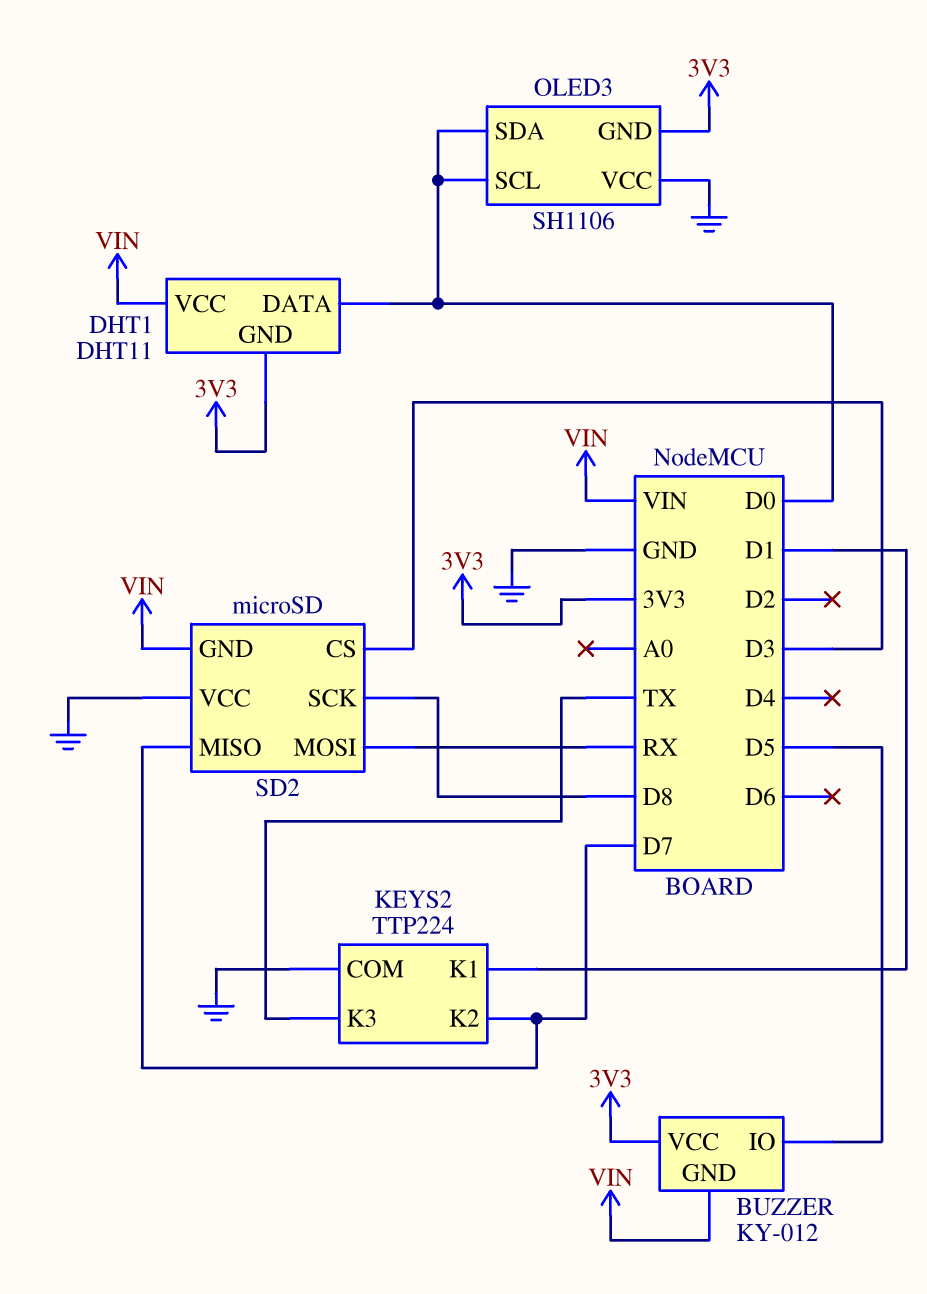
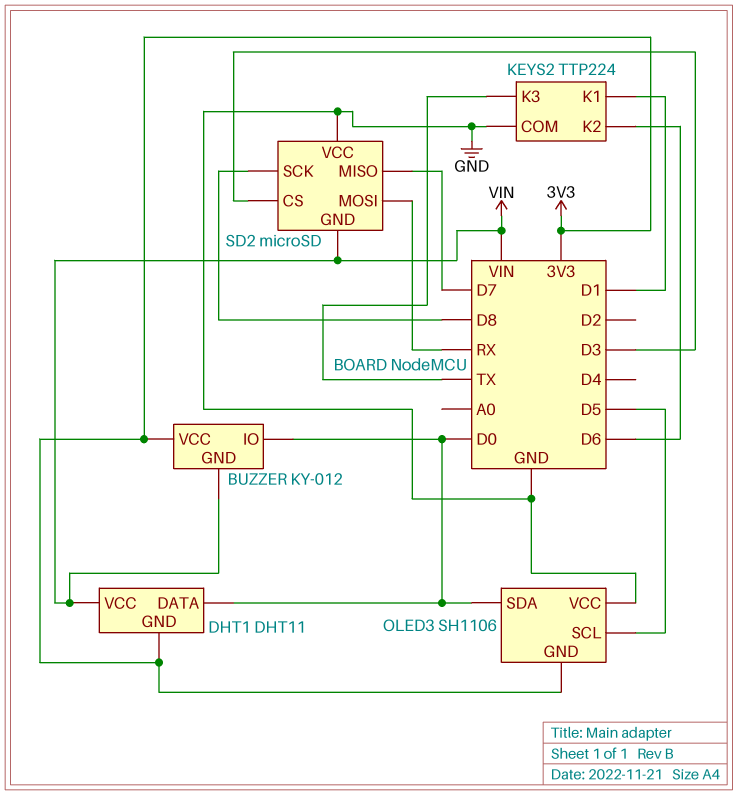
BUZZER pin IO: D5 -> D0
KEYS2 pin K2: D7 -> D6
OLED3 pin SCL: D0 -> D5

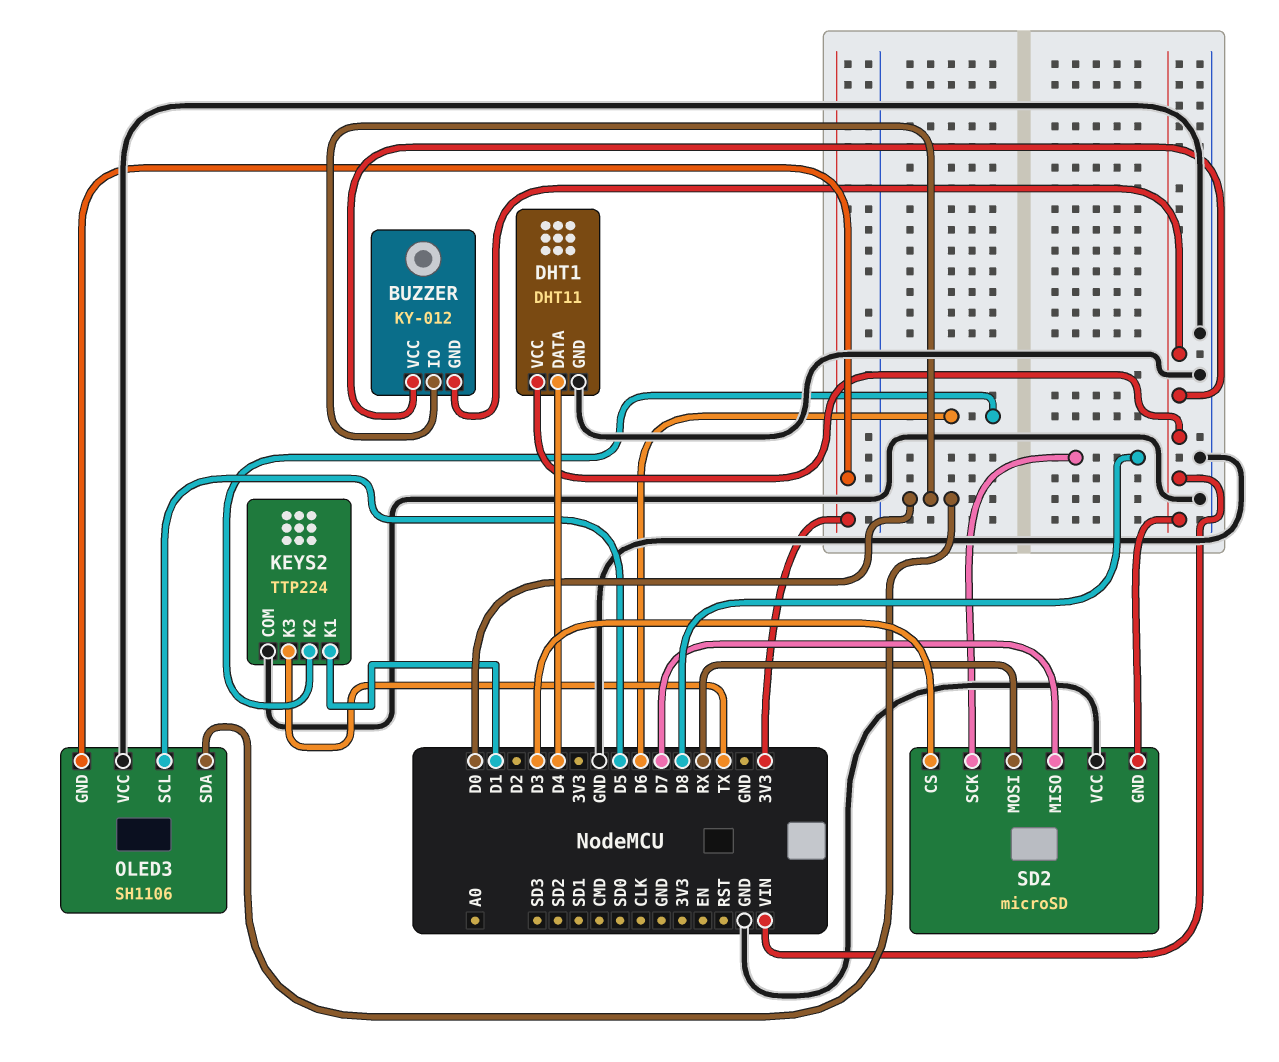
BUZZER pin VCC: 3V3 -> VIN
DHT1 pin DATA: D0 -> D4
DHT1 pin GND: 3V3 -> GND

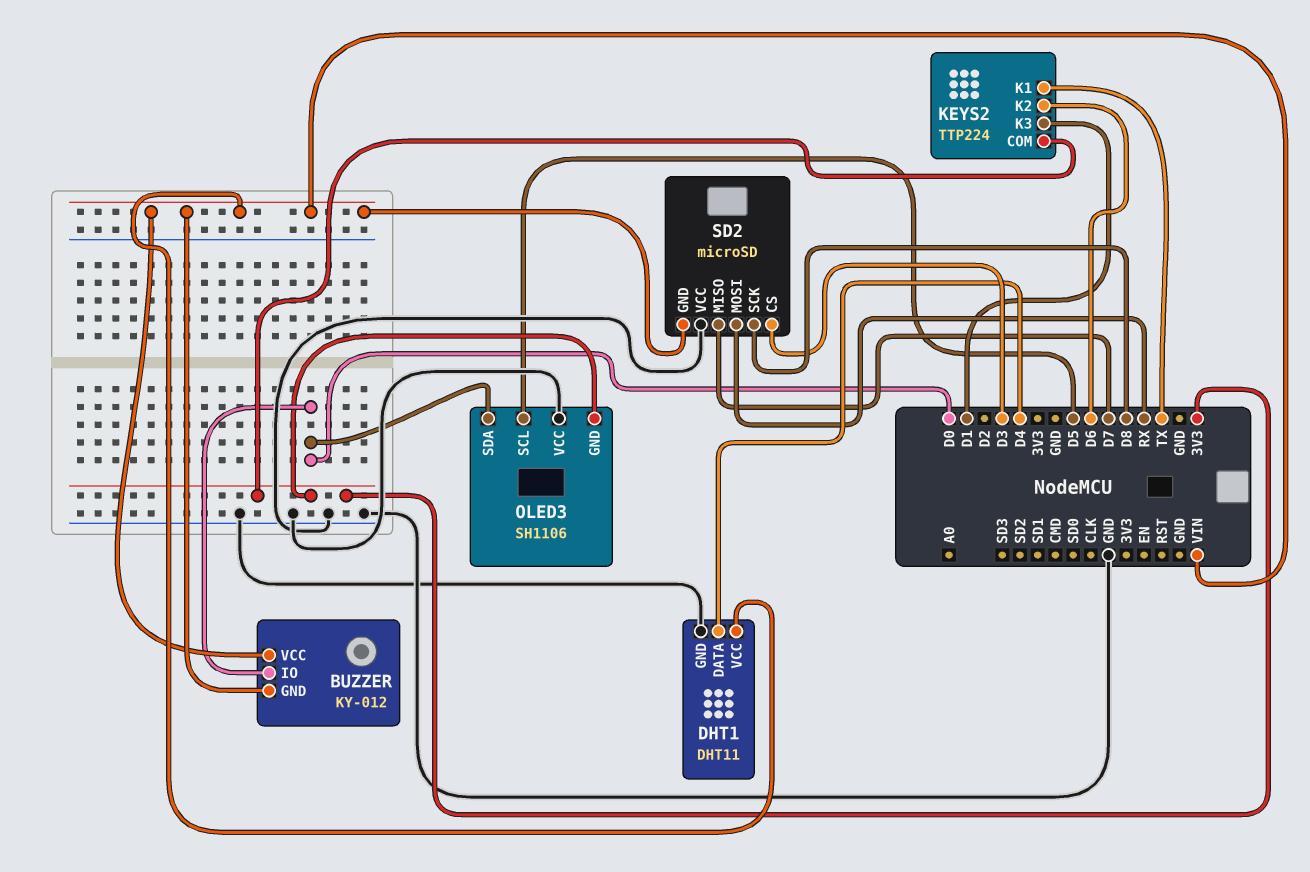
KEYS2 pin COM: GND -> 3V3
KEYS2 pin K1: D1 -> TX
KEYS2 pin K3: TX -> D1

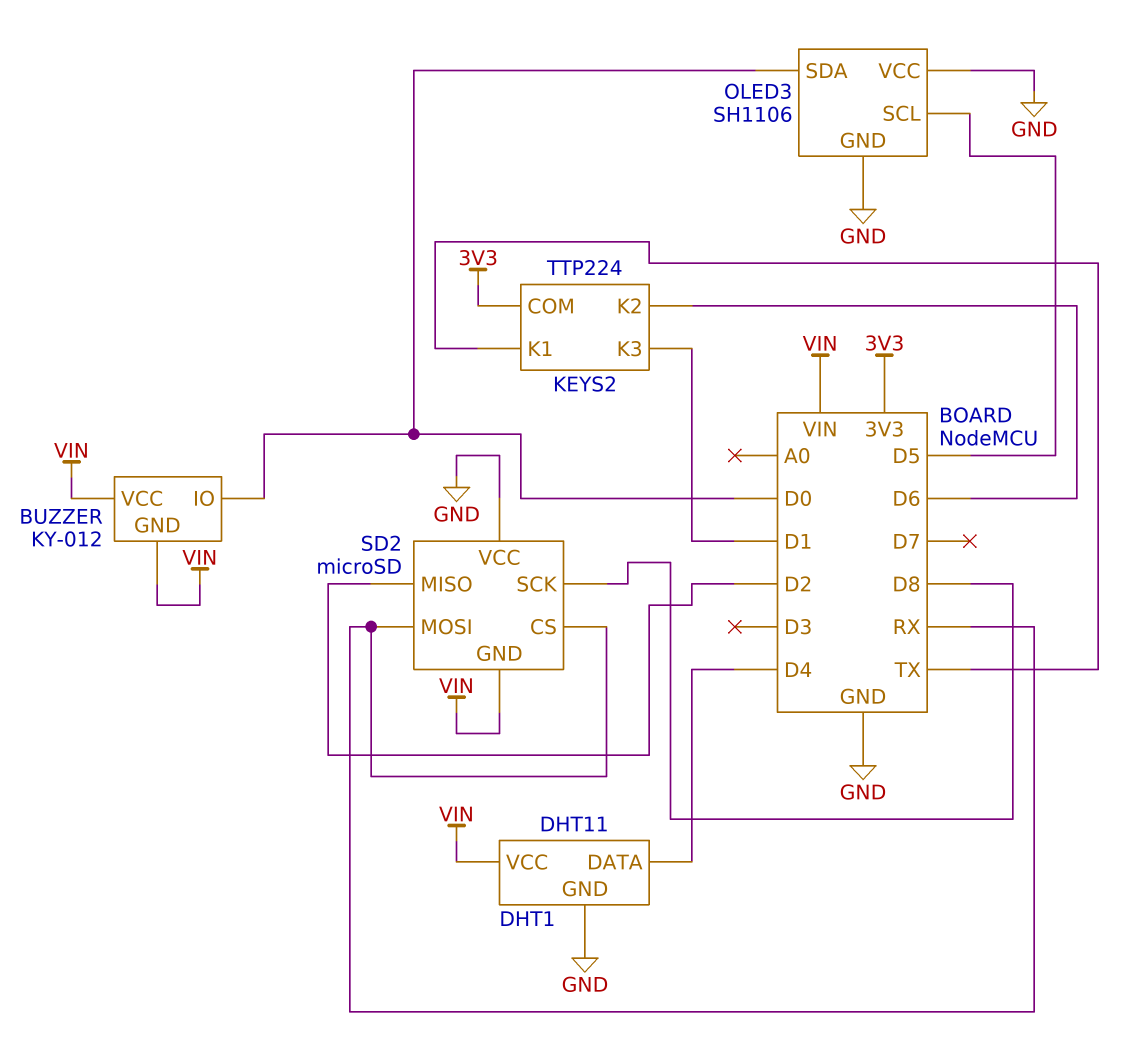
OLED3 pin GND: 3V3 -> GND
SD2 pin CS: D3 -> RX
SD2 pin MISO: D7 -> D2

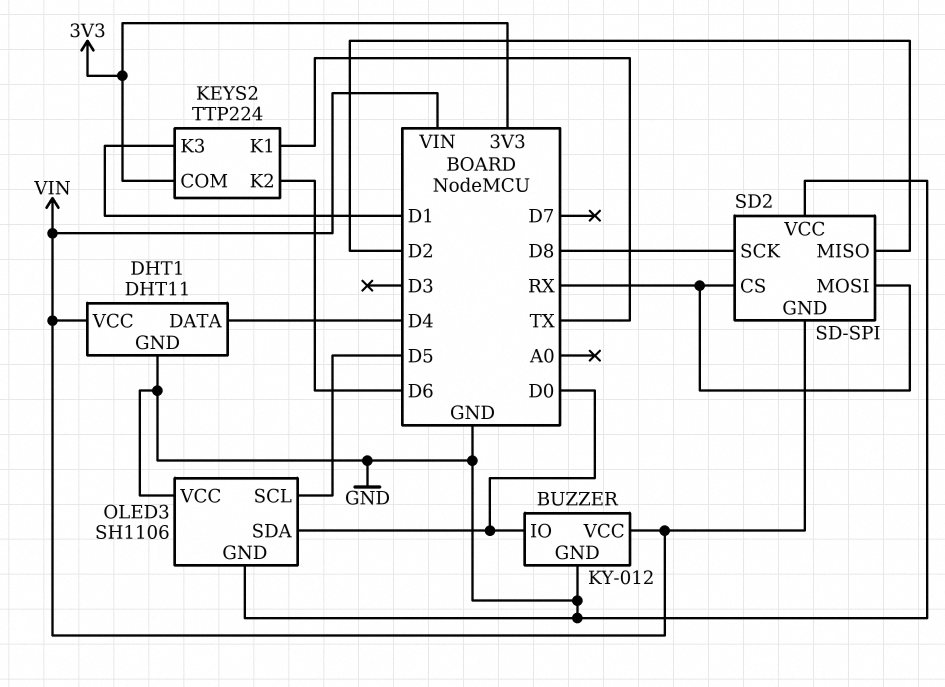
BUZZER pin GND: VIN -> GND
SD2: microSD -> SD-SPI

